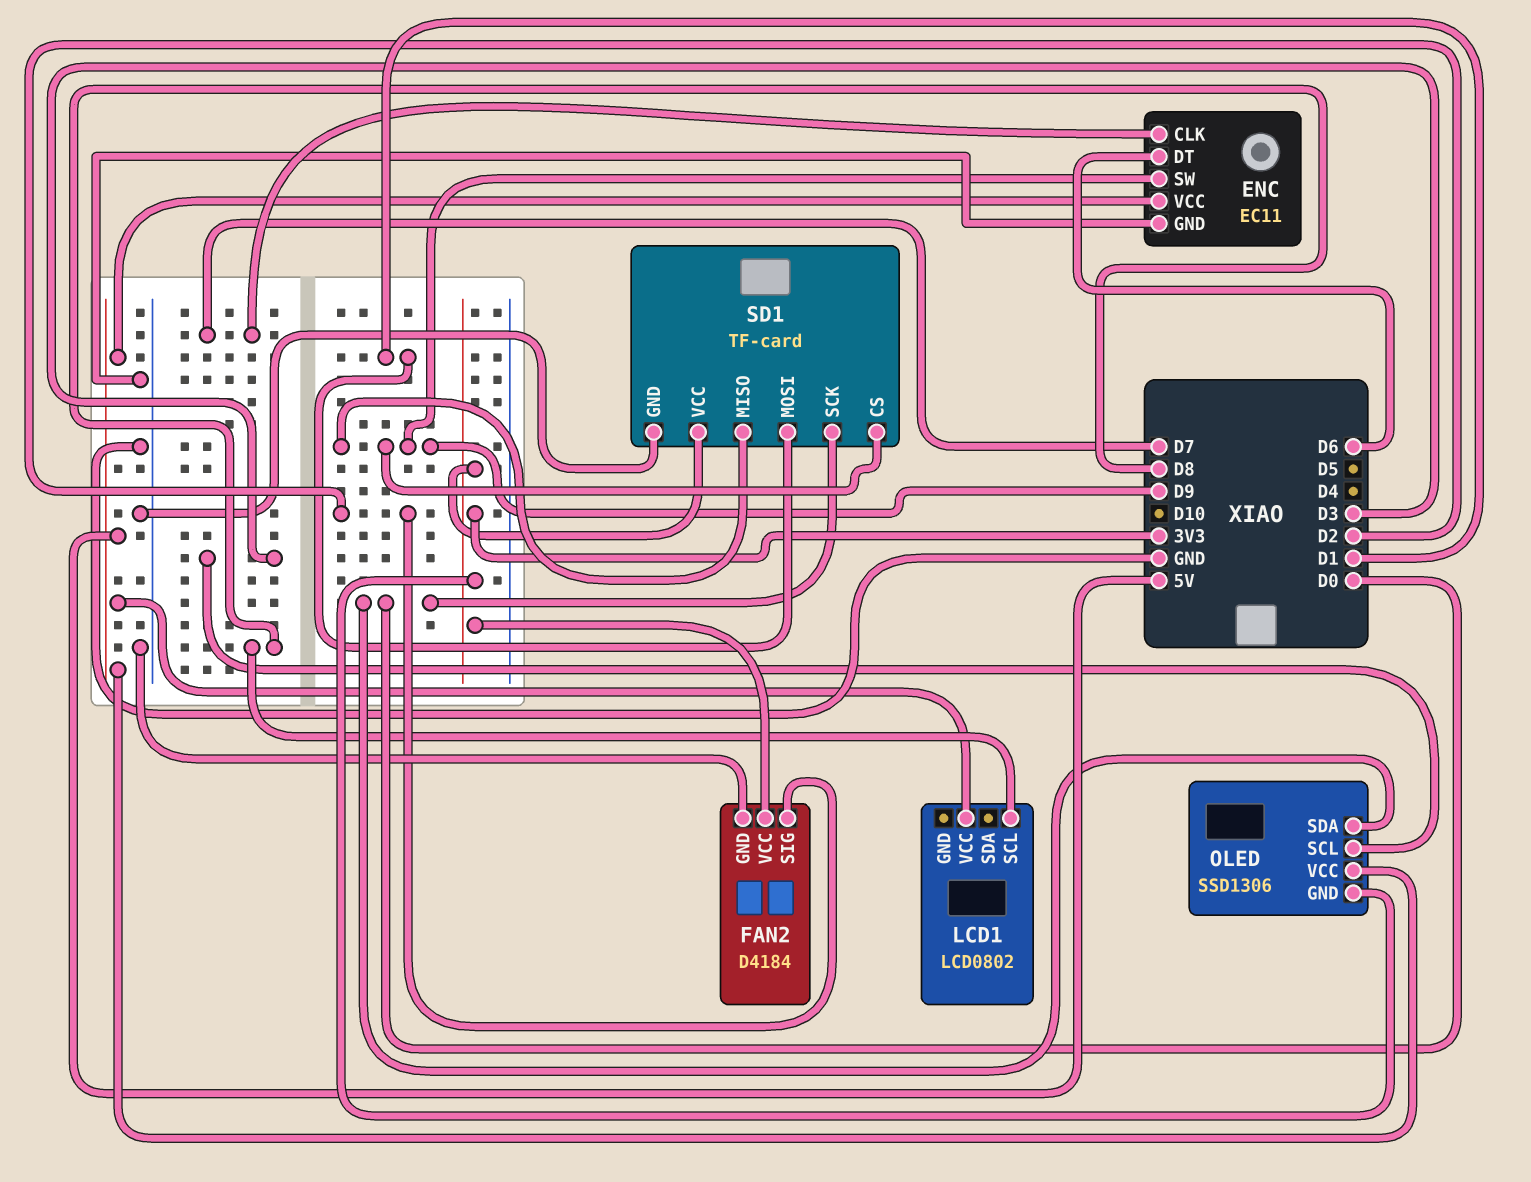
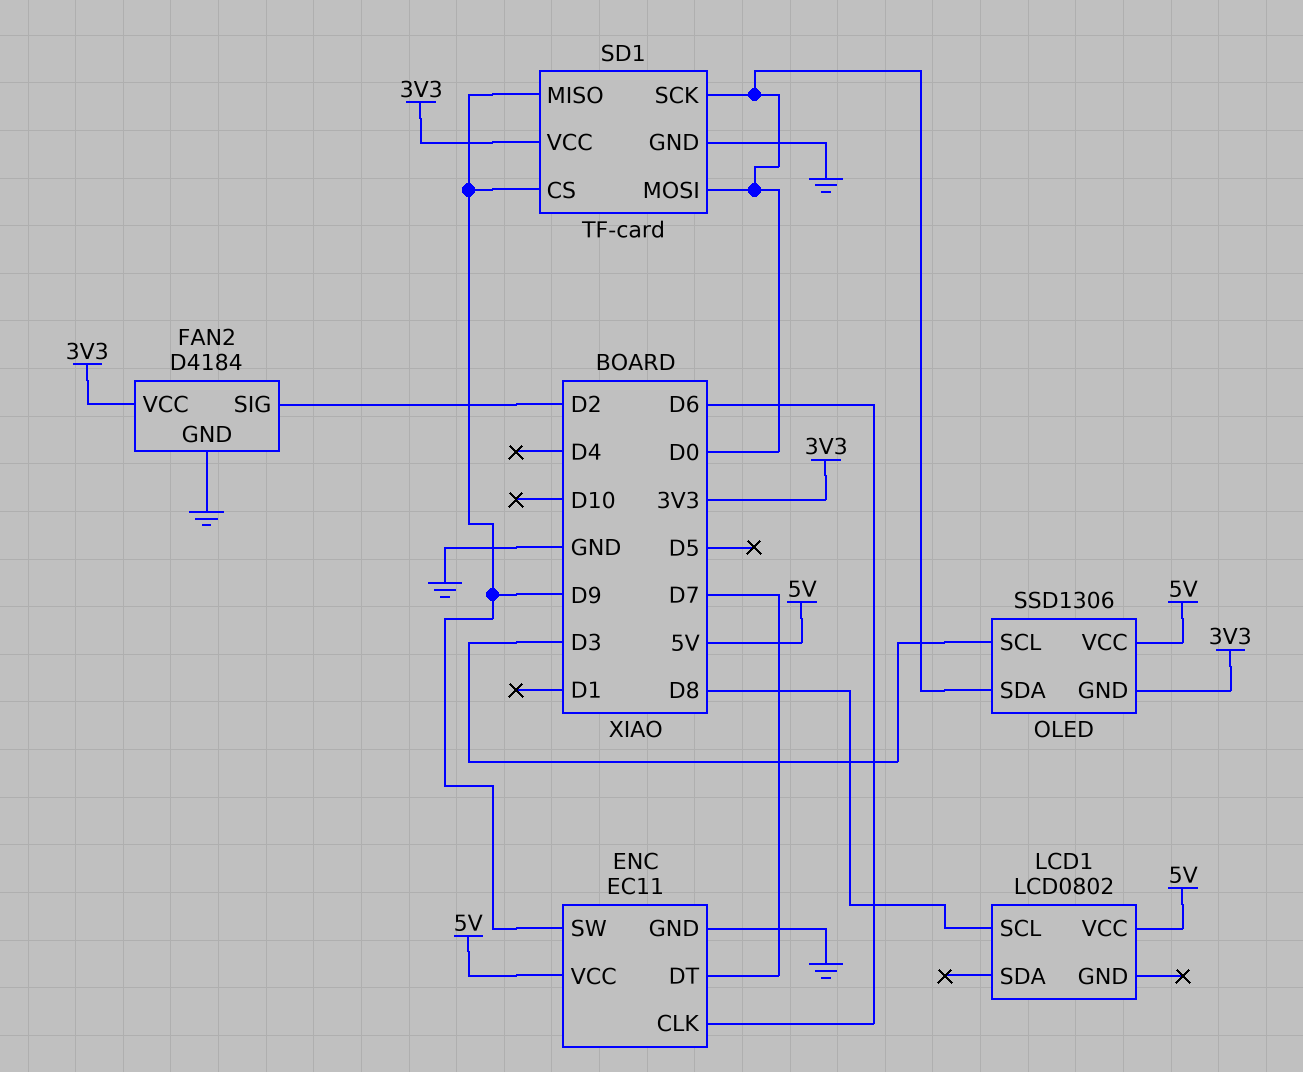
ENC pin CLK: D7 -> D6
ENC pin DT: D6 -> D7
SD1 pin MOSI: D1 -> D0

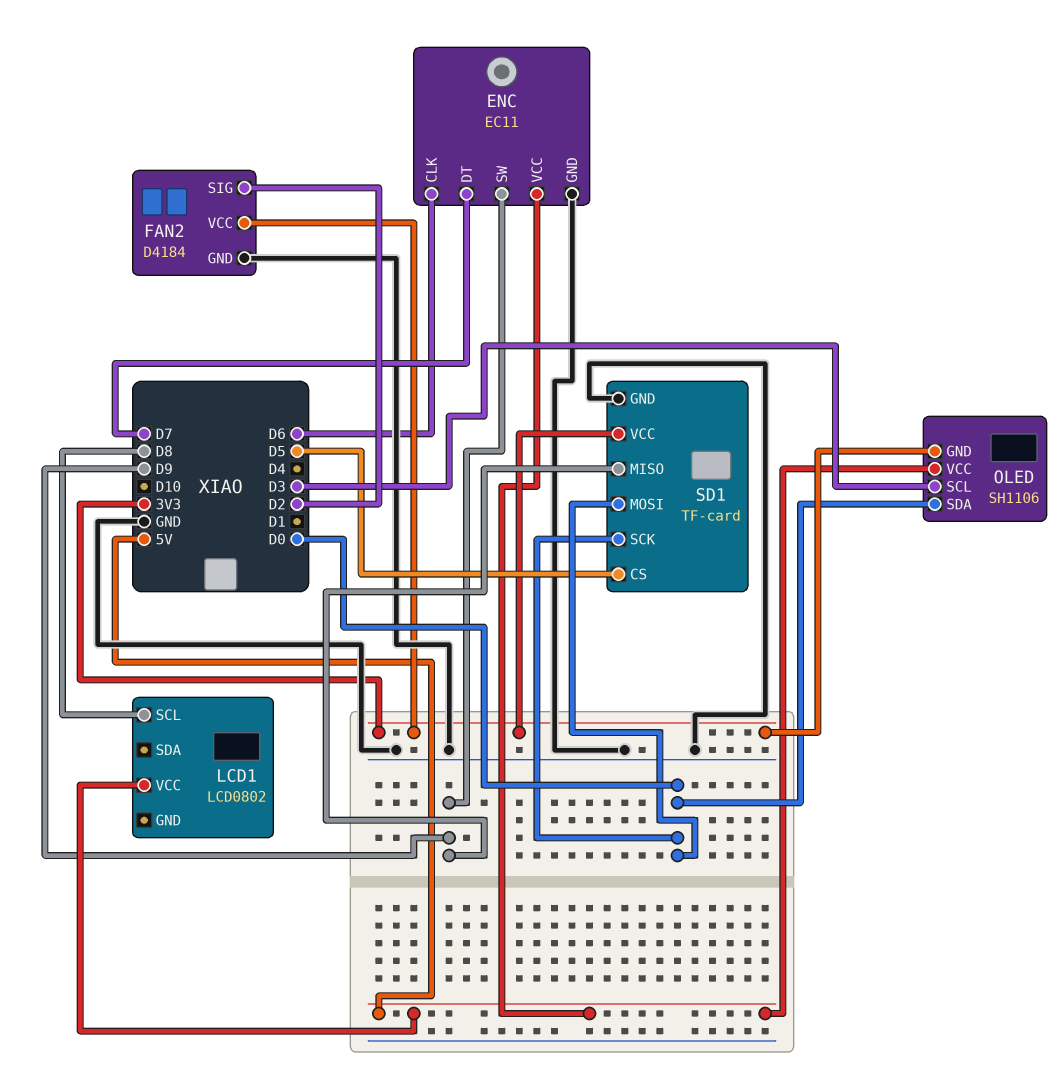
OLED: SSD1306 -> SH1106
SD1 pin CS: D9 -> D5

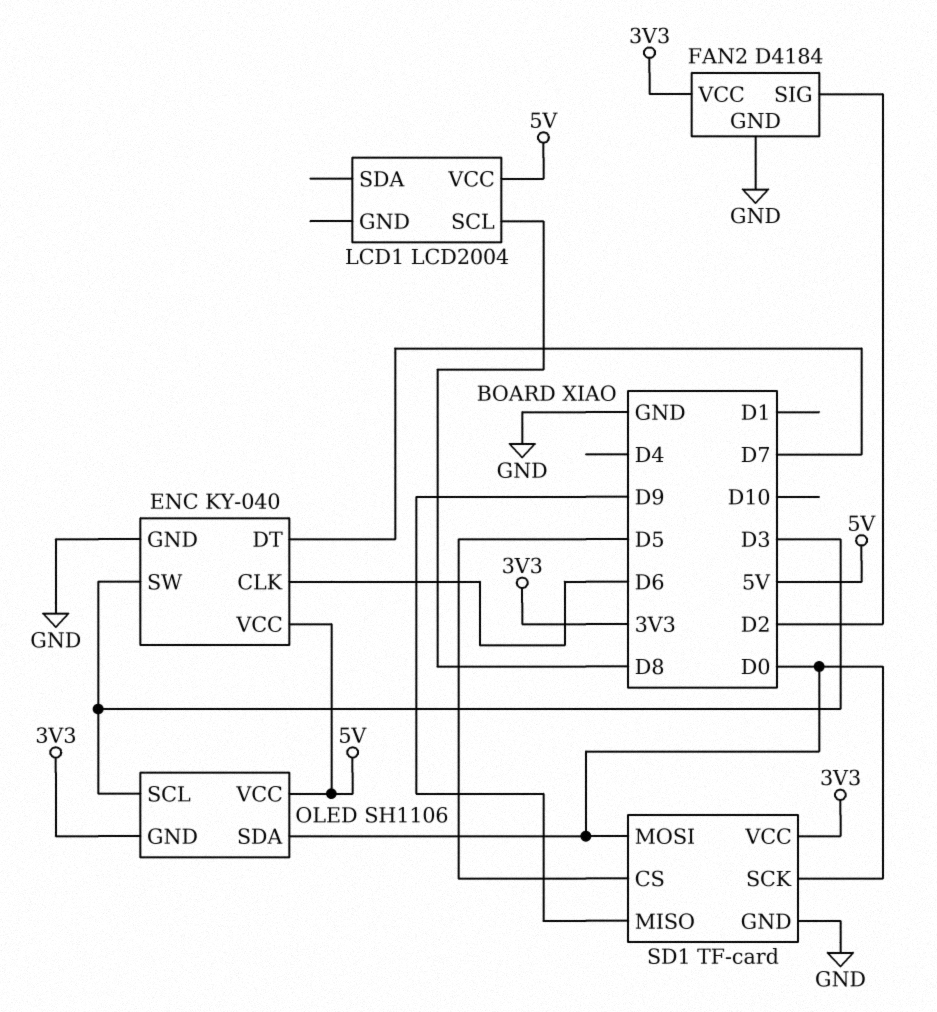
ENC: EC11 -> KY-040
ENC pin SW: D9 -> D3
LCD1: LCD0802 -> LCD2004

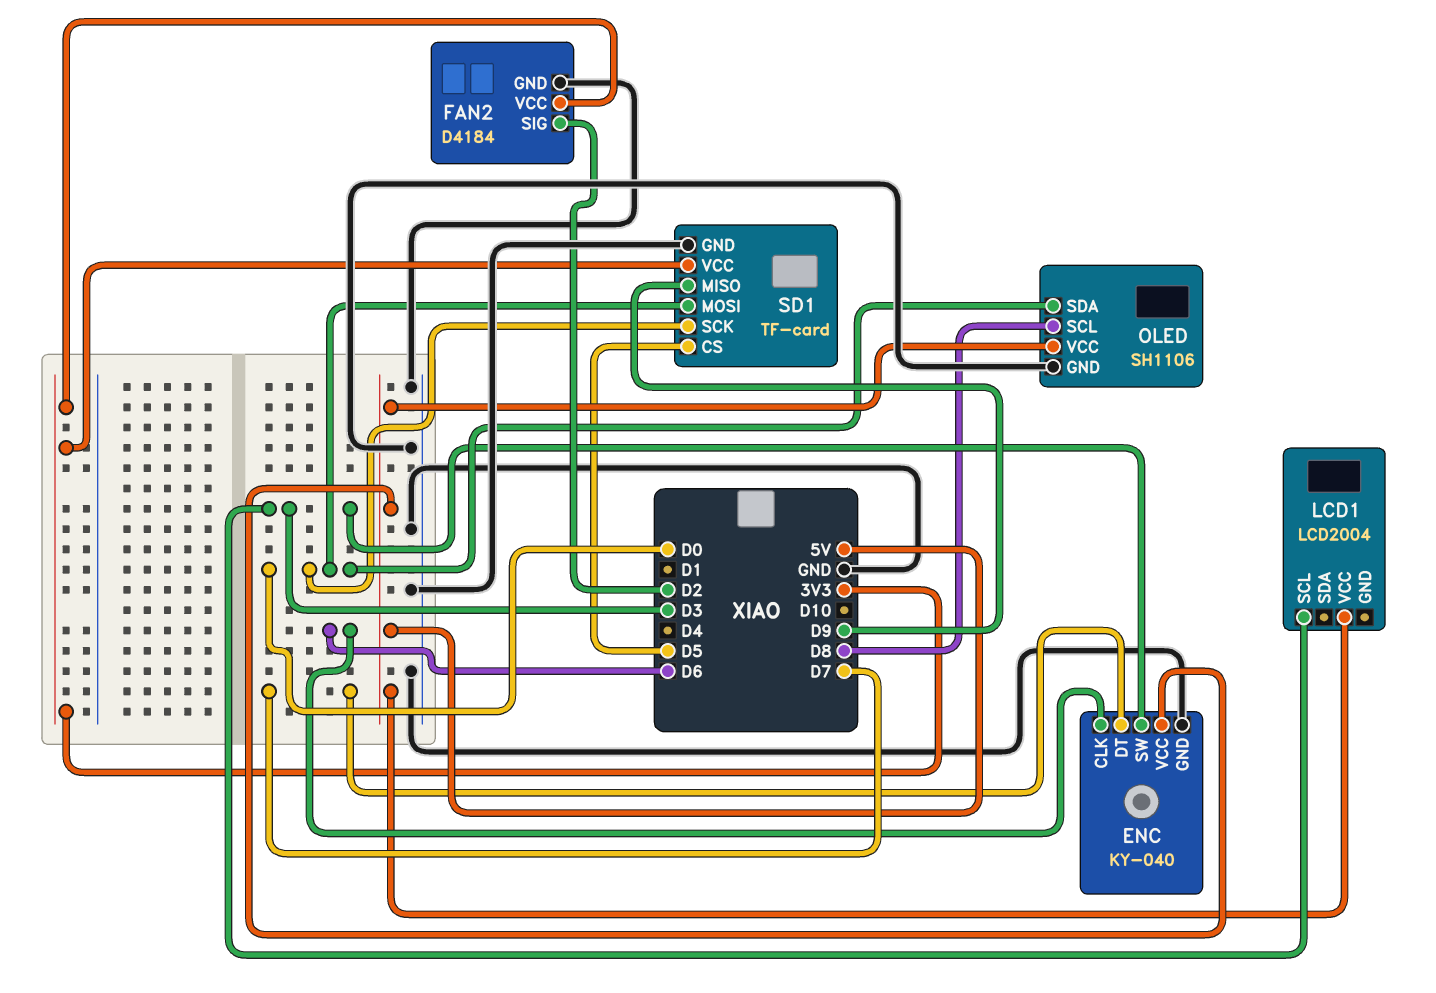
LCD1 pin SCL: D8 -> D3
OLED pin GND: 3V3 -> GND
OLED pin SCL: D3 -> D8

